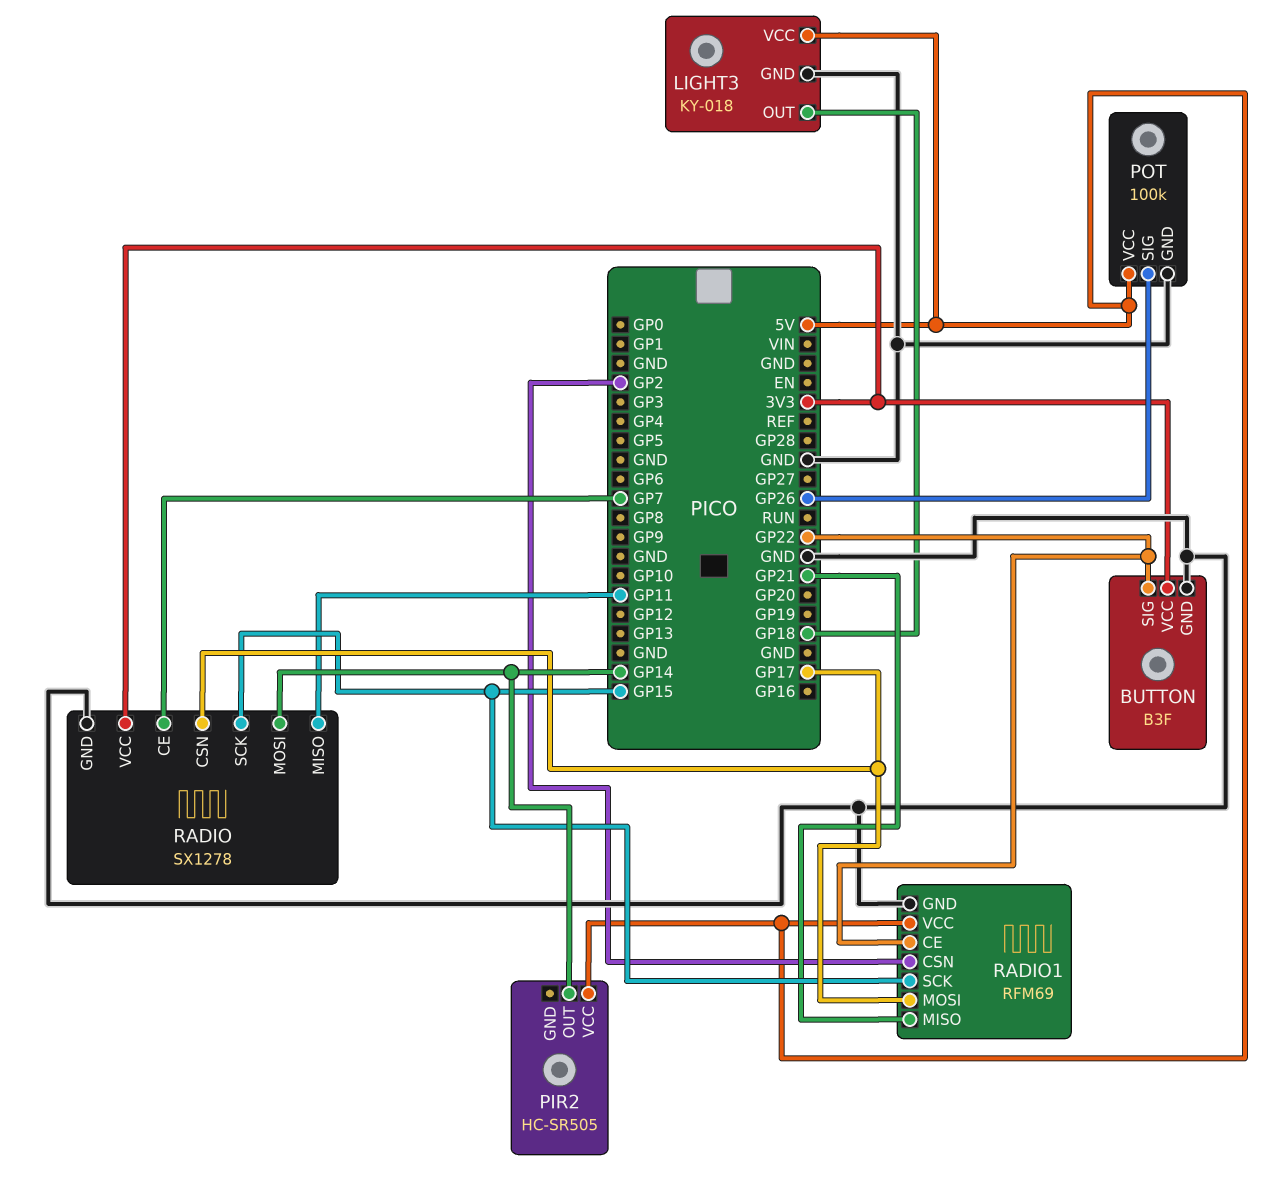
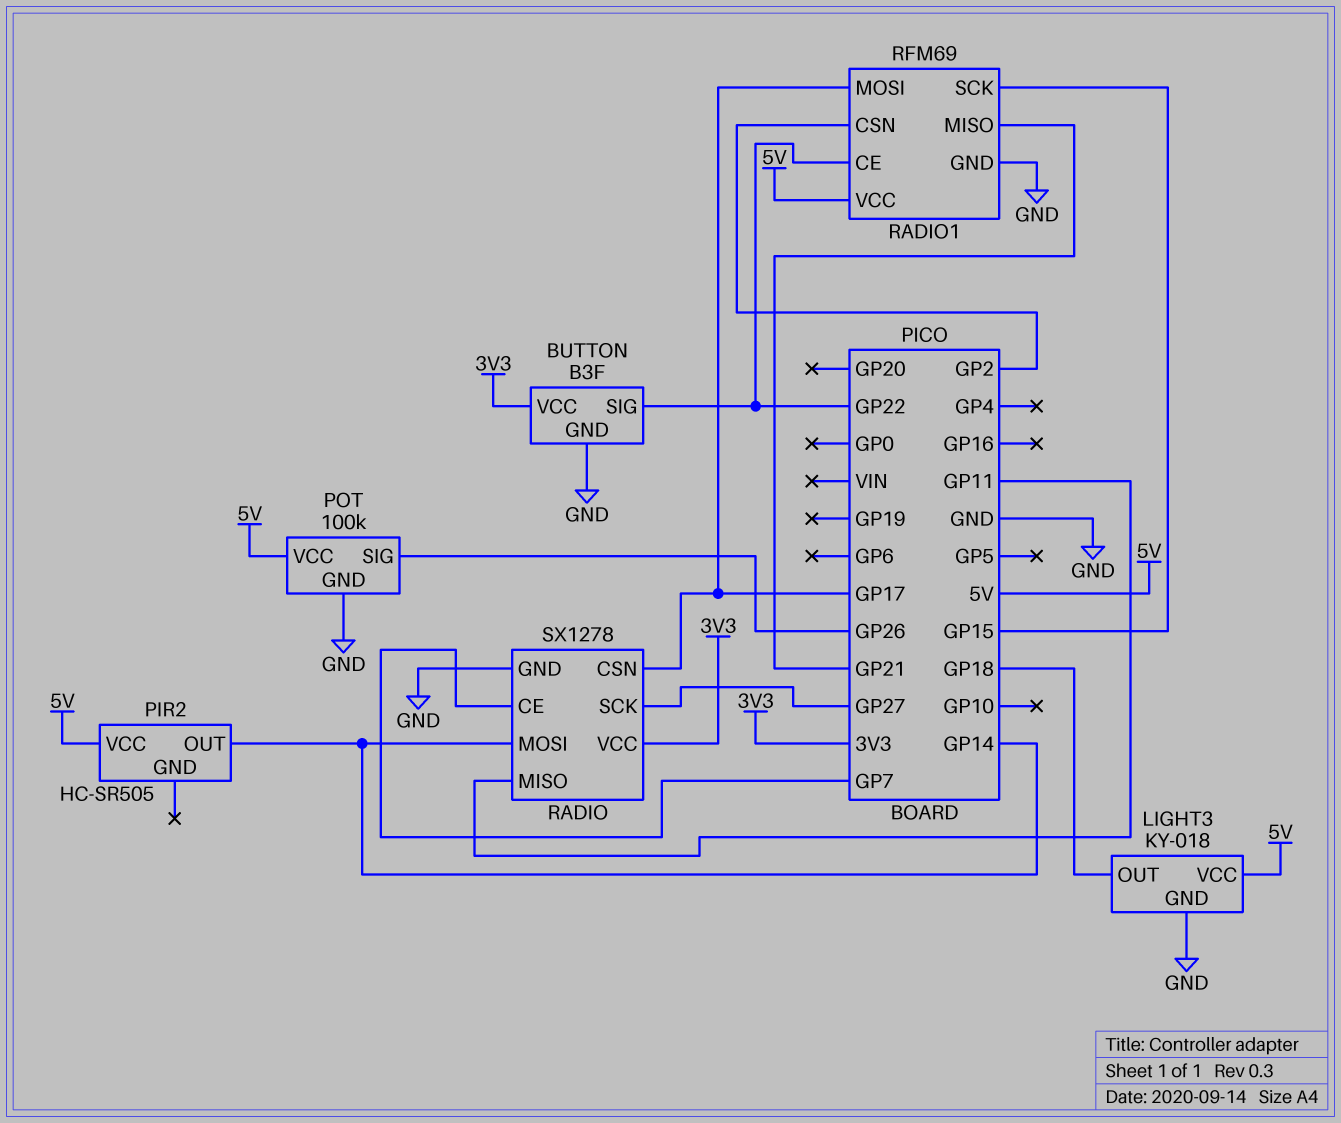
RADIO pin SCK: GP15 -> GP27

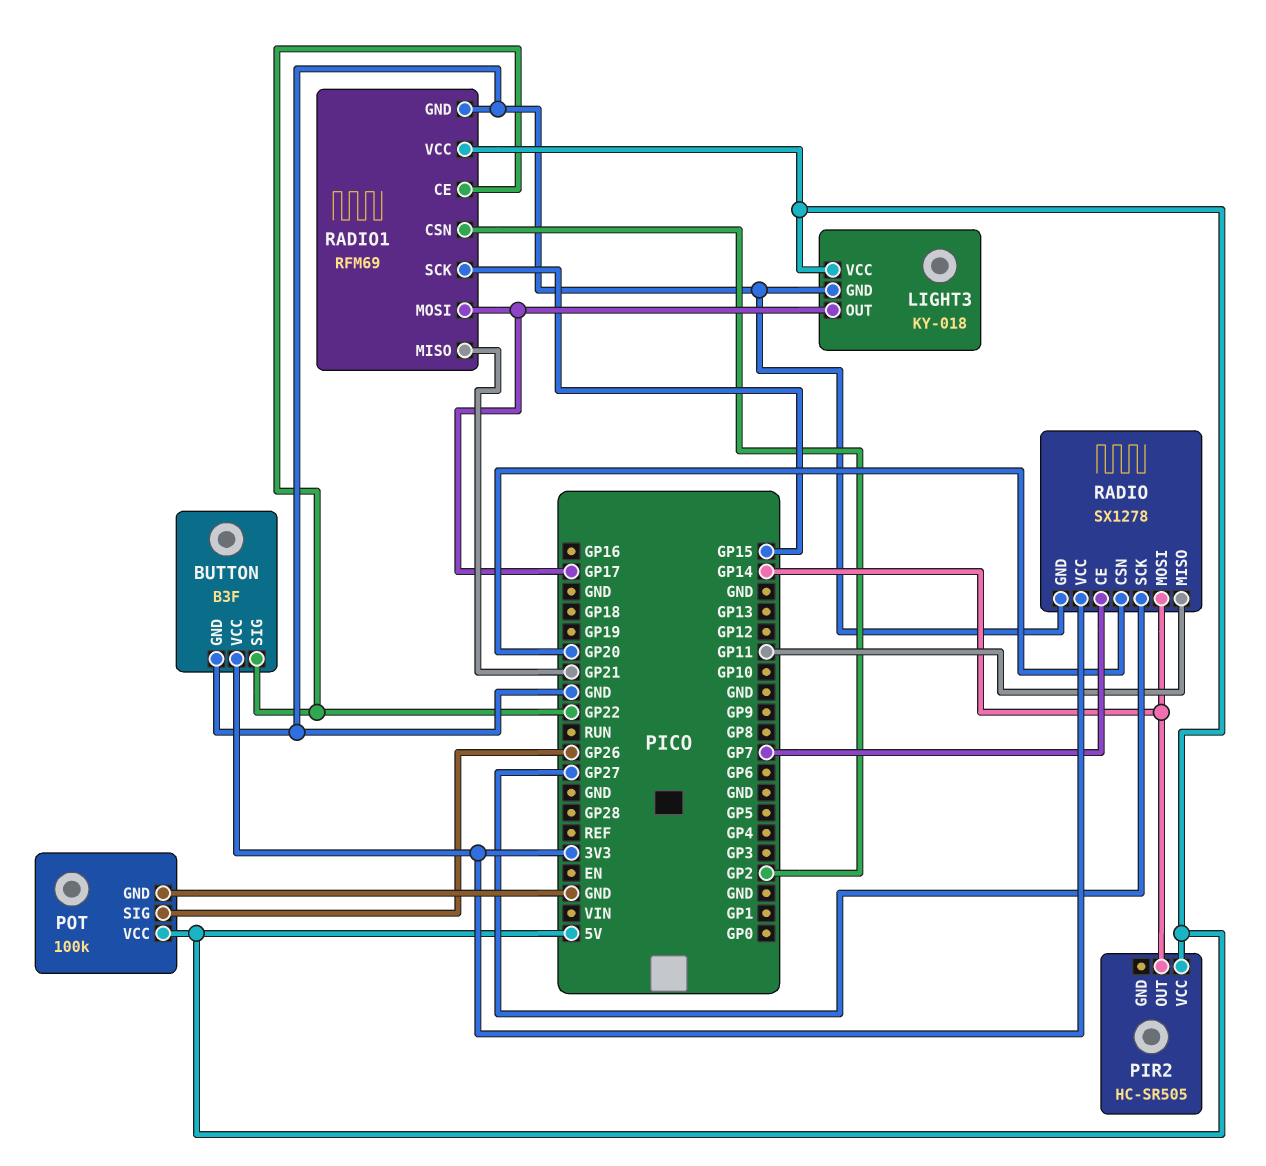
LIGHT3 pin OUT: GP18 -> GP17
RADIO pin CSN: GP17 -> GP20

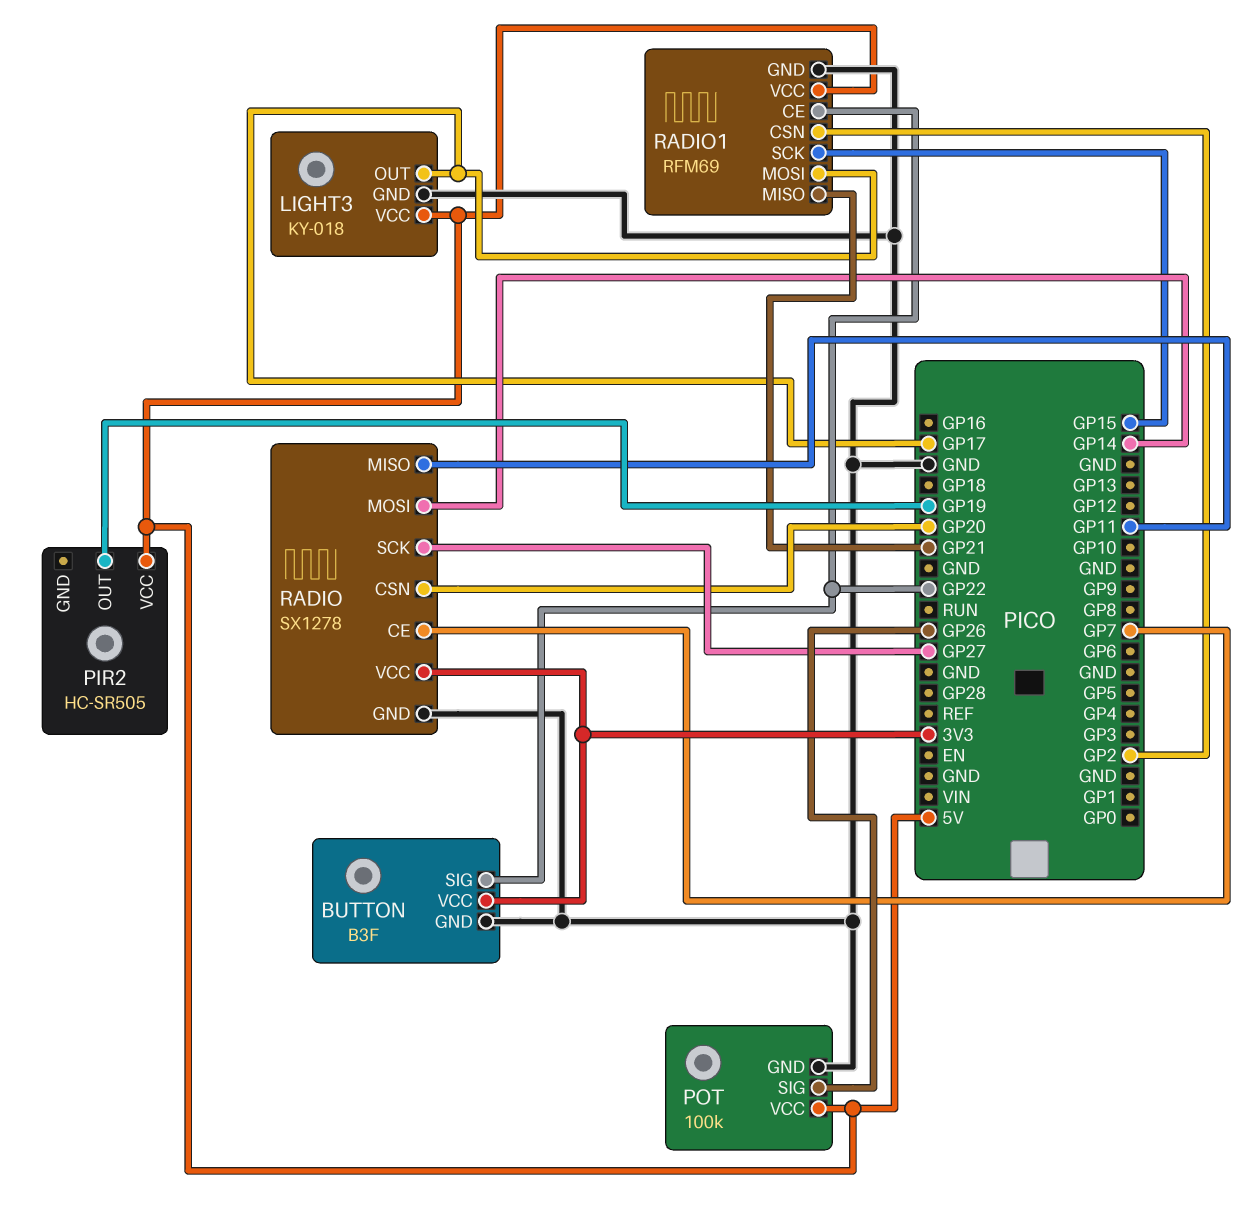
PIR2 pin OUT: GP14 -> GP19

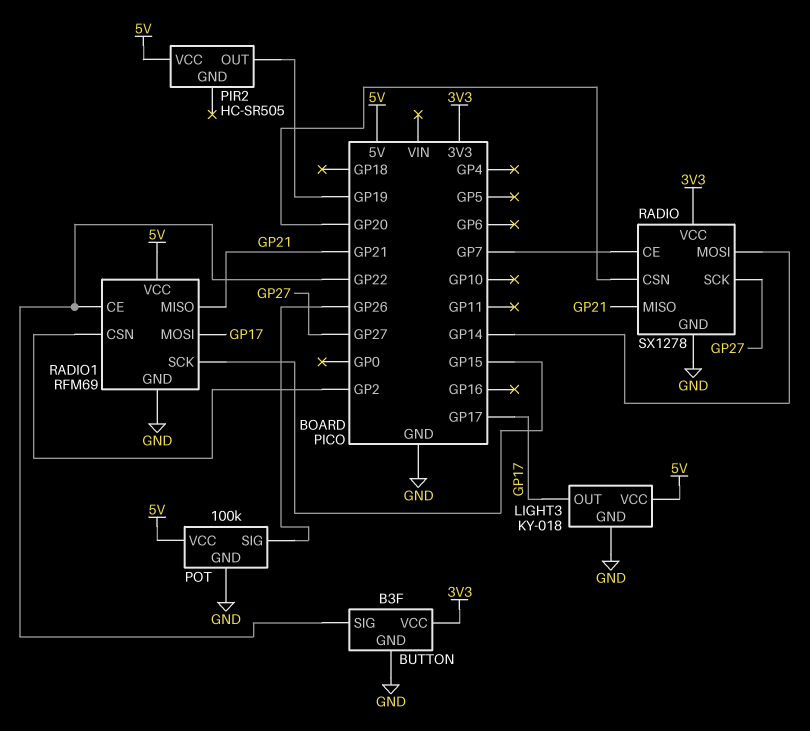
RADIO pin MISO: GP11 -> GP21

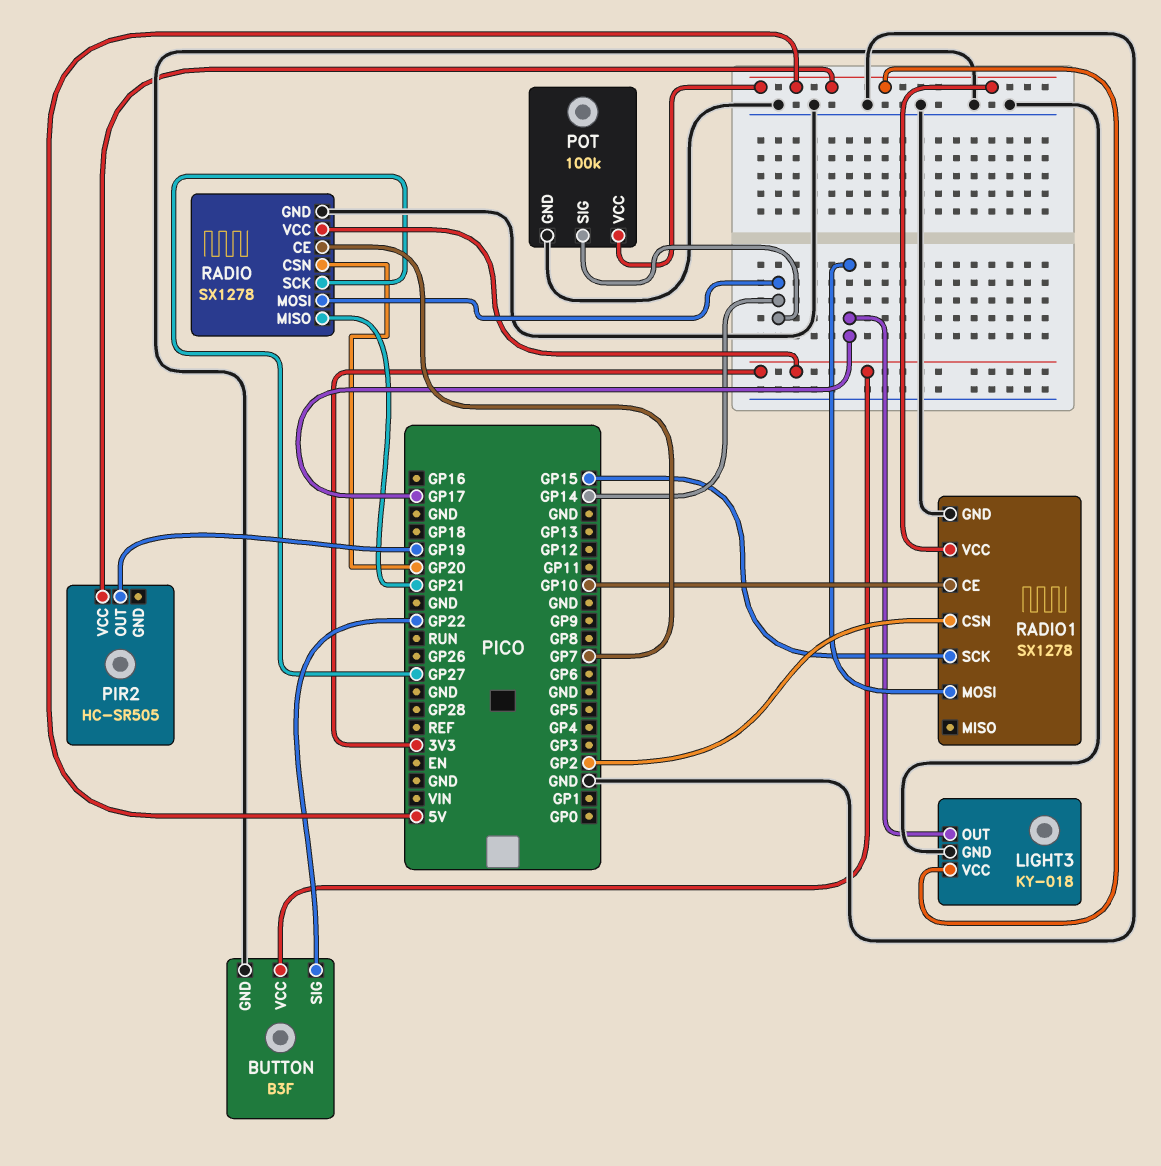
POT pin SIG: GP26 -> GP14
RADIO1: RFM69 -> SX1278
RADIO1 pin CE: GP22 -> GP10
RADIO1 pin MISO: GP21 -> none

